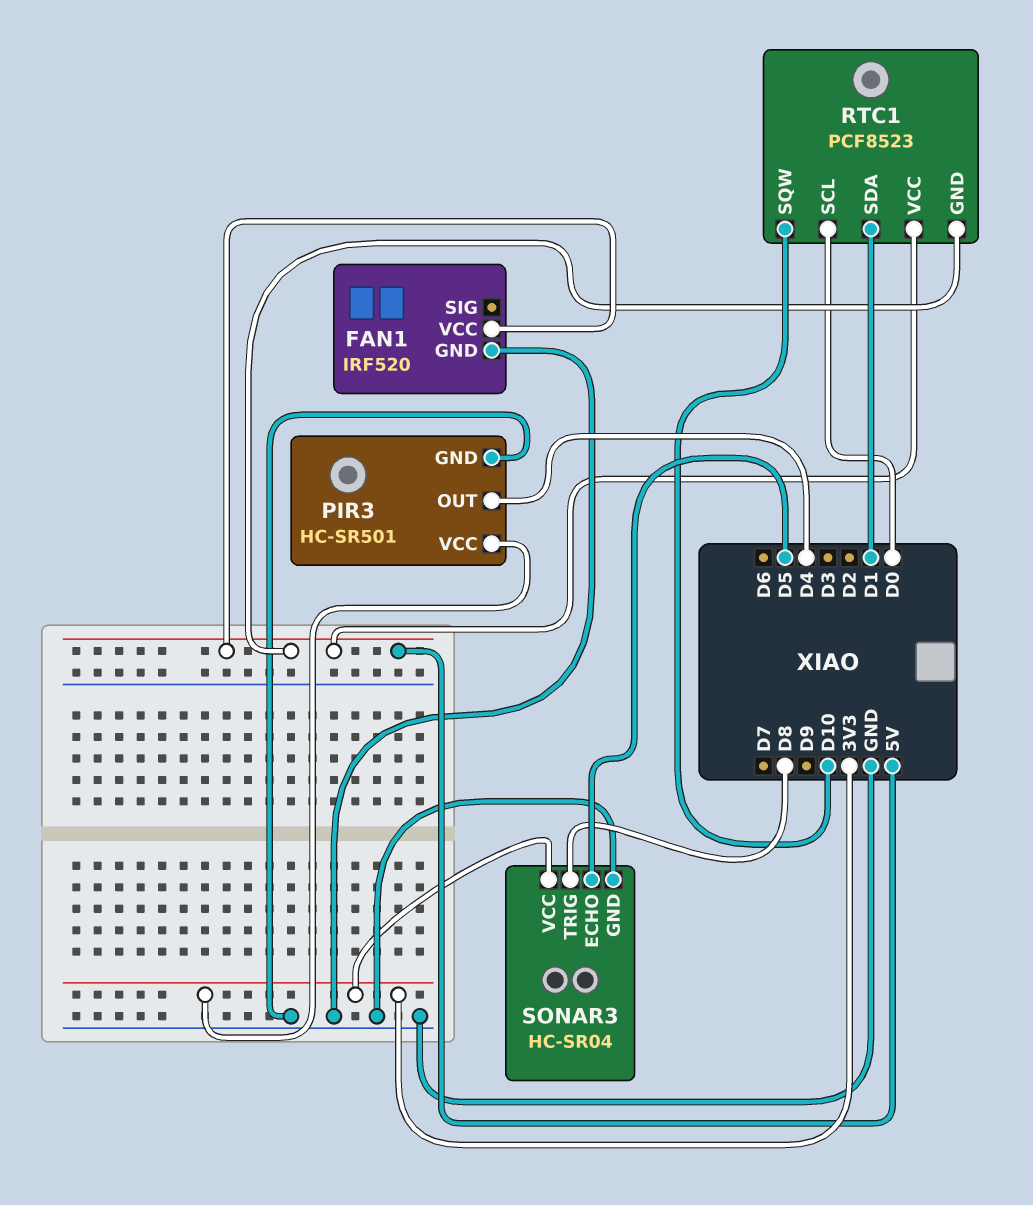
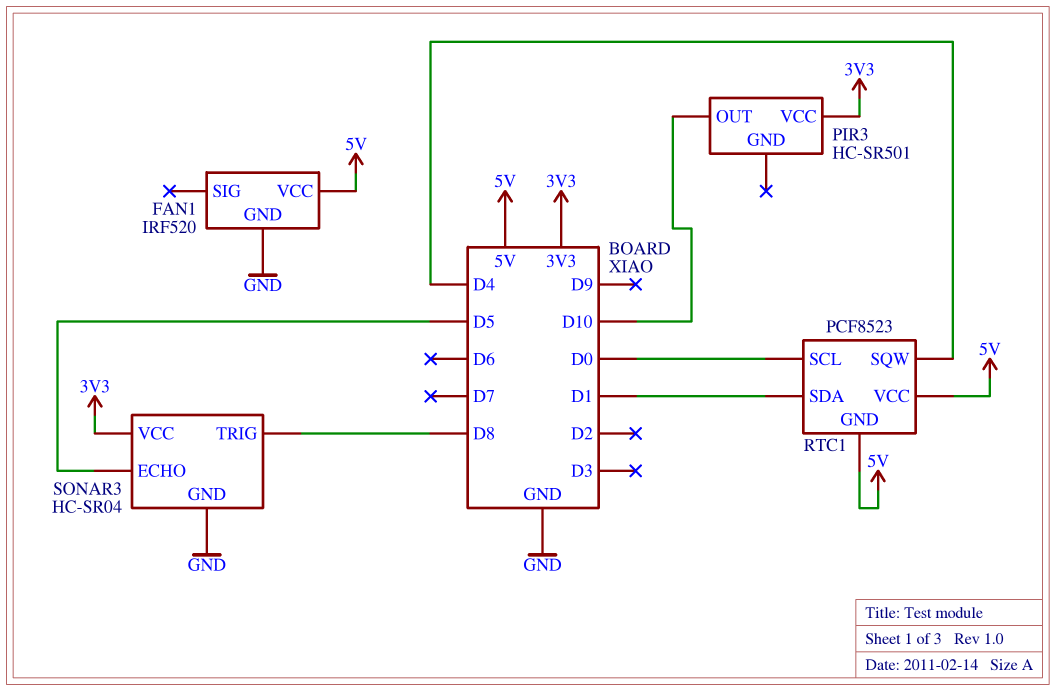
PIR3 pin GND: GND -> none
PIR3 pin OUT: D4 -> D10
RTC1 pin SQW: D10 -> D4

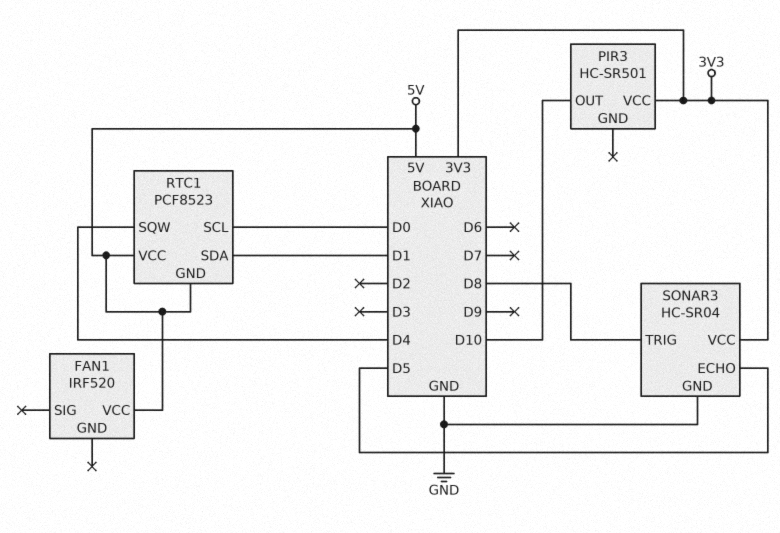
FAN1 pin GND: GND -> none

